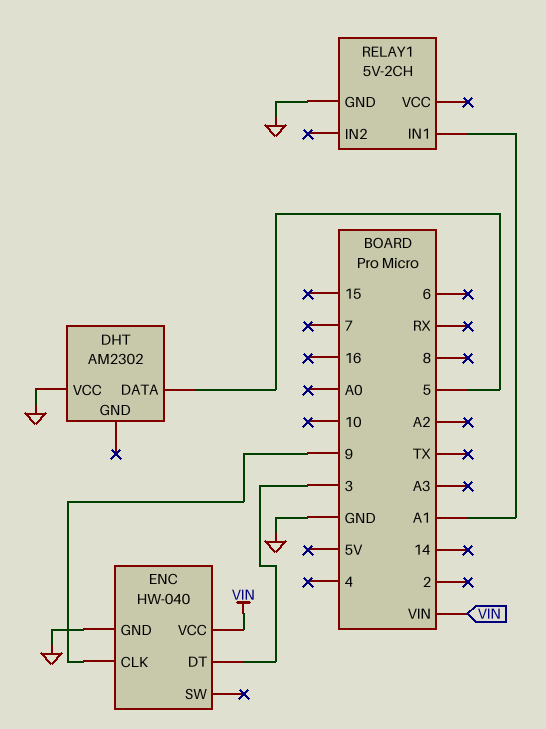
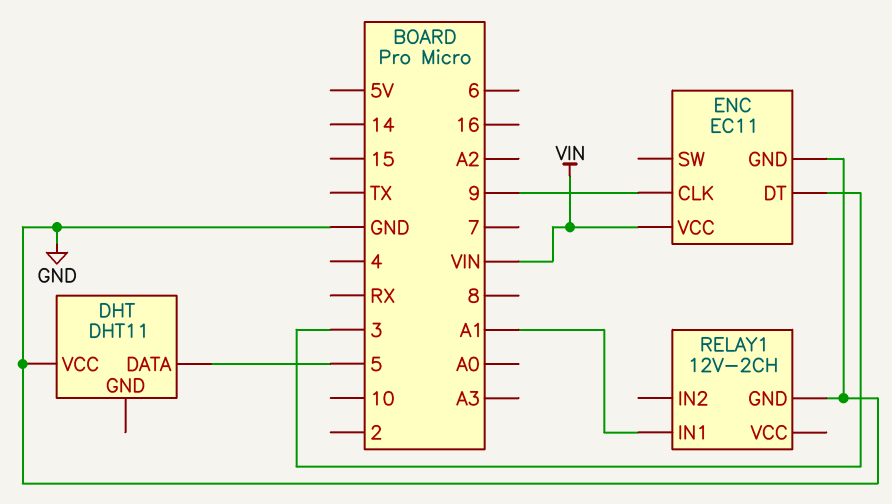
DHT: AM2302 -> DHT11
ENC: HW-040 -> EC11
RELAY1: 5V-2CH -> 12V-2CH

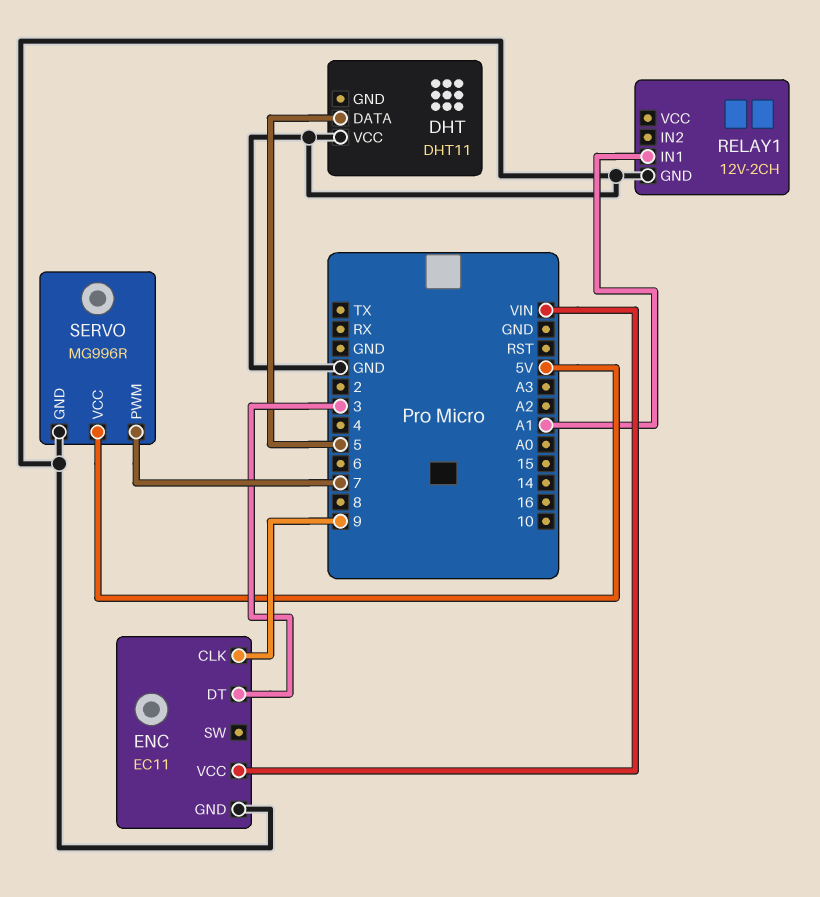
SERVO: none -> MG996R
SERVO pin GND: none -> GND
SERVO pin PWM: none -> 7
SERVO pin VCC: none -> 5V

